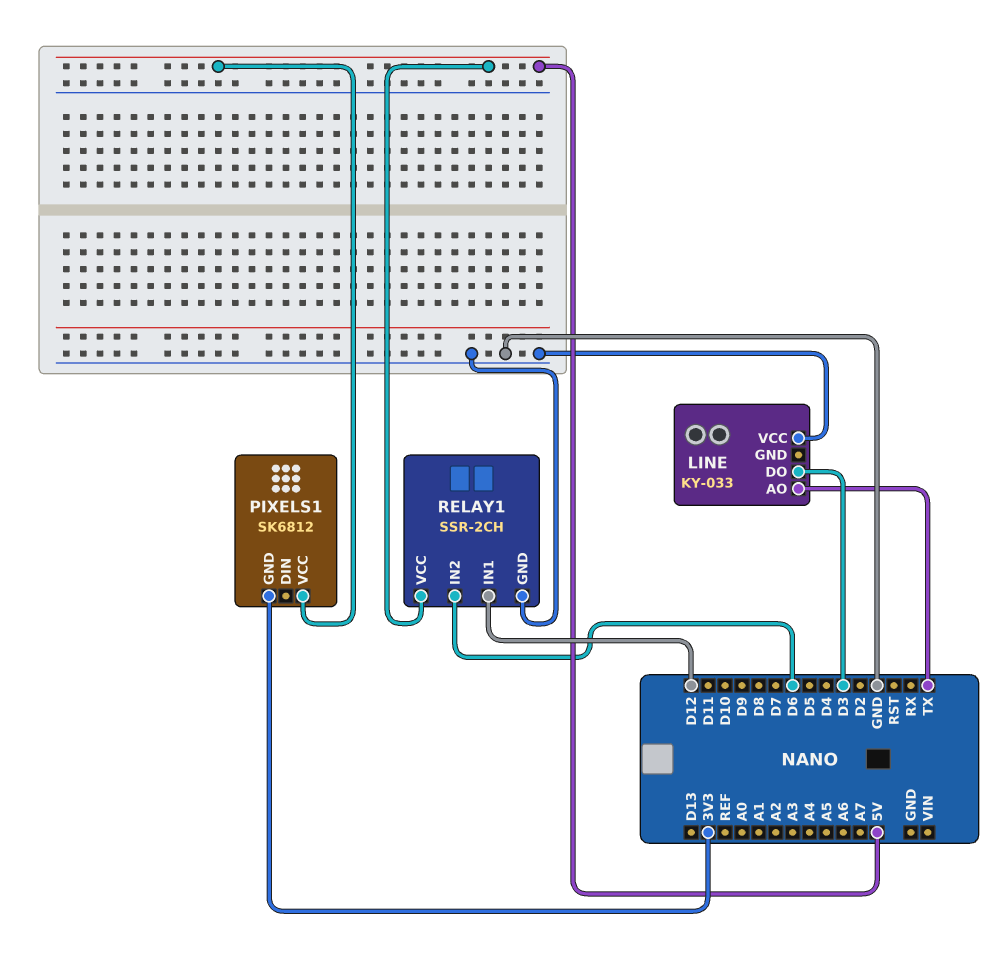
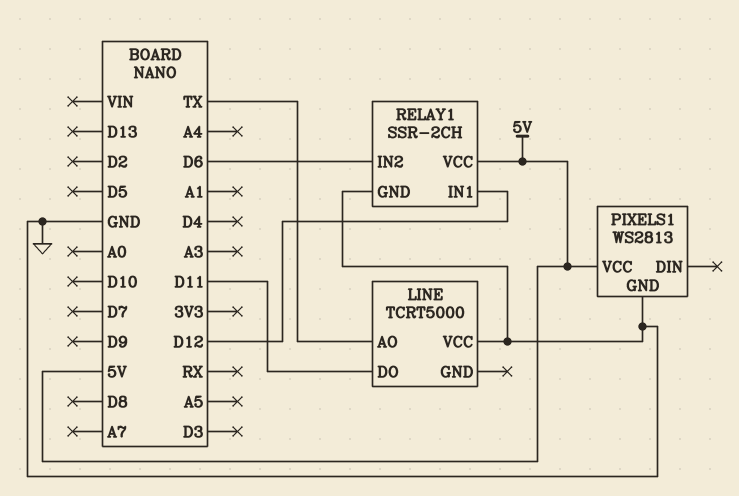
LINE: KY-033 -> TCRT5000
LINE pin DO: D3 -> D11
PIXELS1: SK6812 -> WS2813
PIXELS1 pin GND: 3V3 -> GND

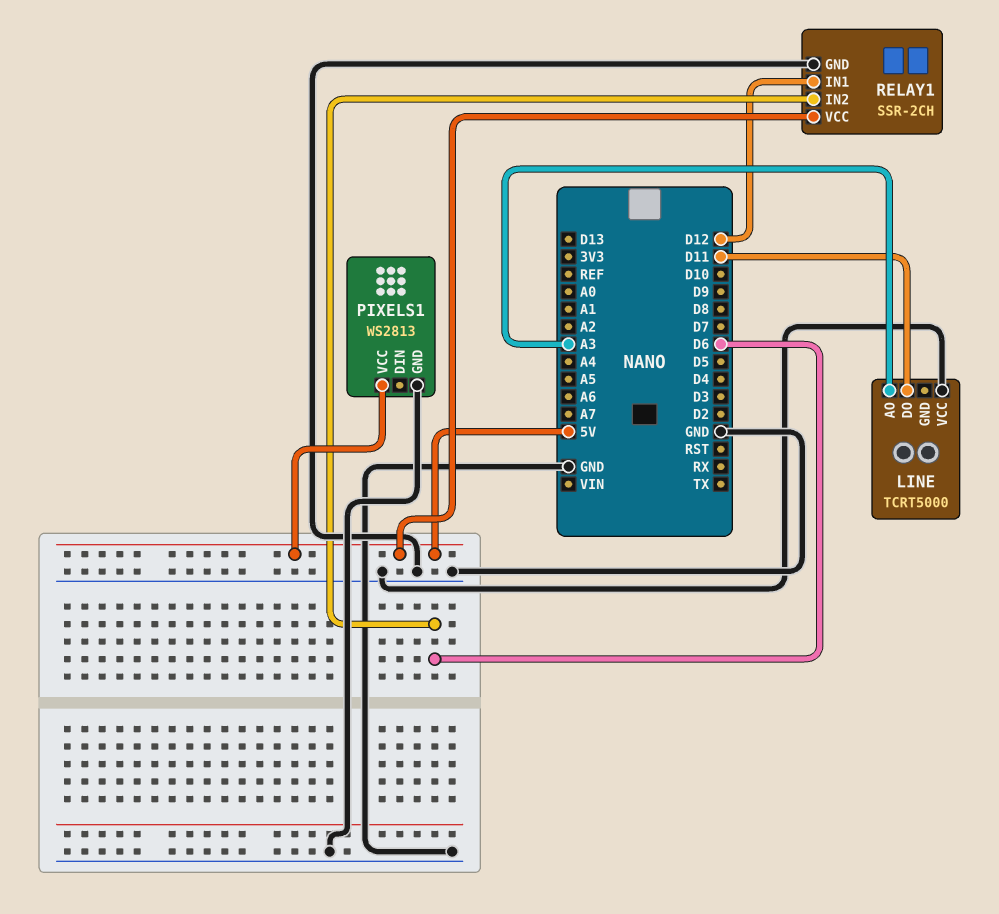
LINE pin AO: TX -> A3

